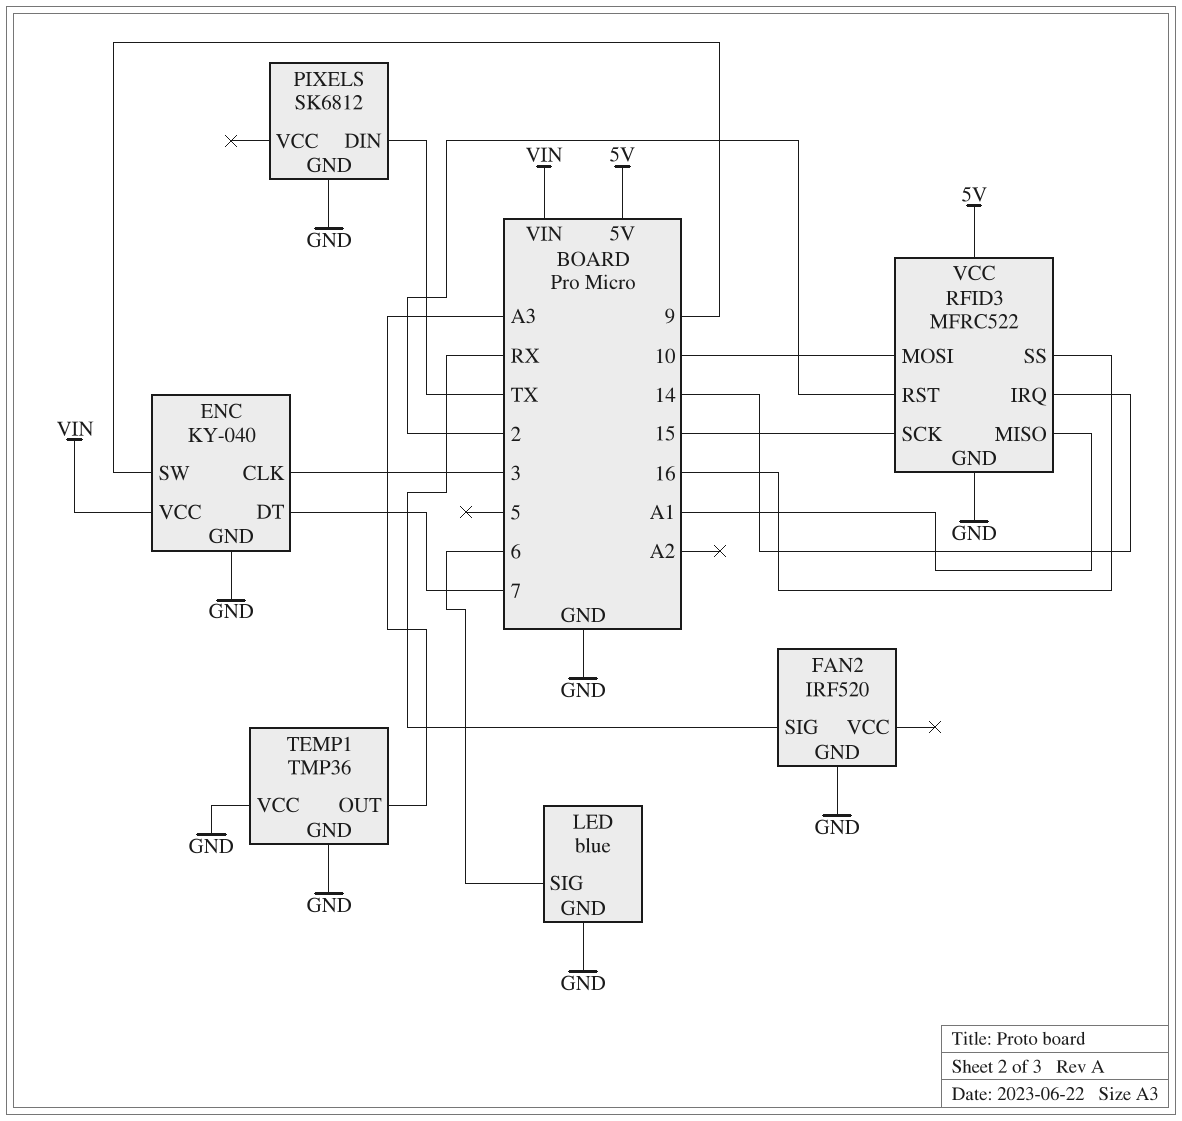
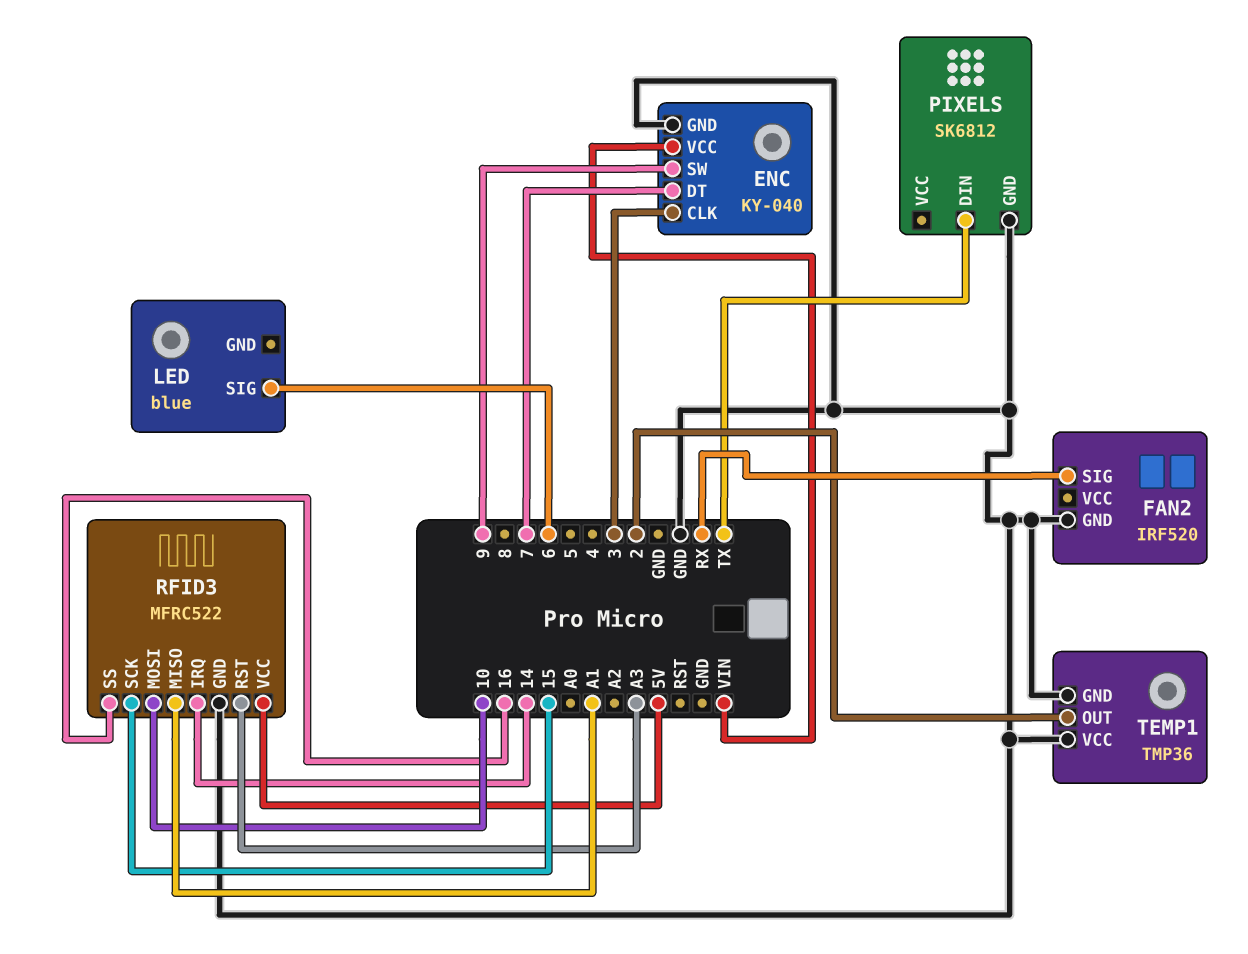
LED pin GND: GND -> none
RFID3 pin RST: 2 -> A3
TEMP1 pin OUT: A3 -> 2

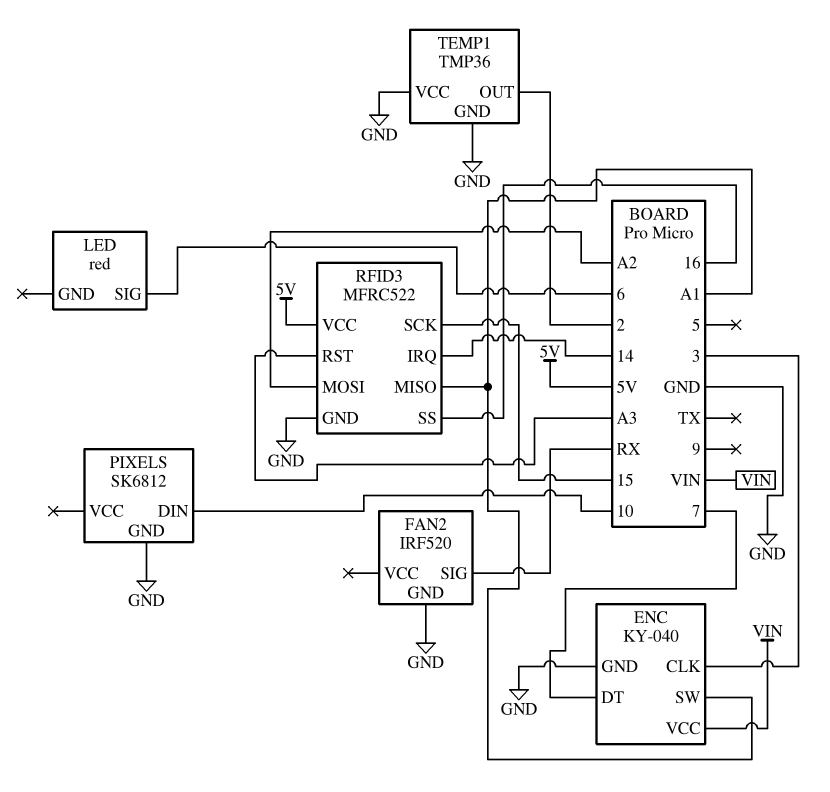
ENC pin SW: 9 -> A1
LED: blue -> red
PIXELS pin DIN: TX -> 10
RFID3 pin MOSI: 10 -> A2

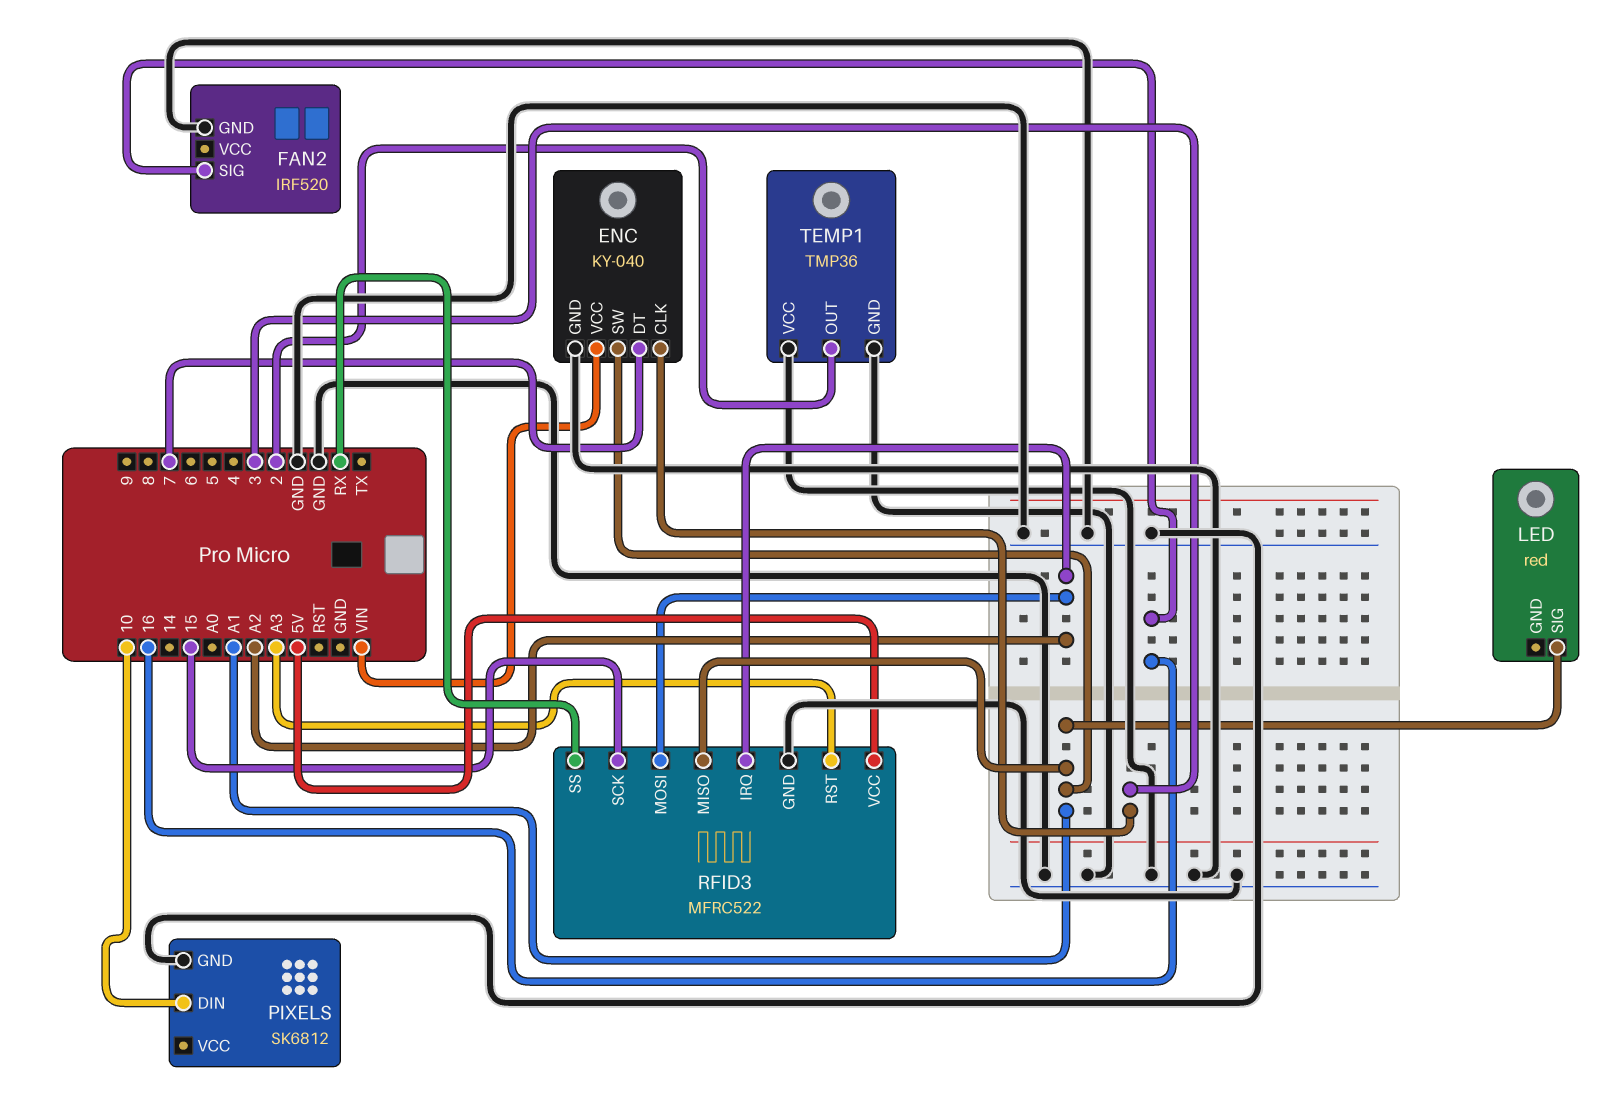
FAN2 pin SIG: RX -> 16
LED pin SIG: 6 -> A1
RFID3 pin IRQ: 14 -> A2
RFID3 pin SS: 16 -> RX

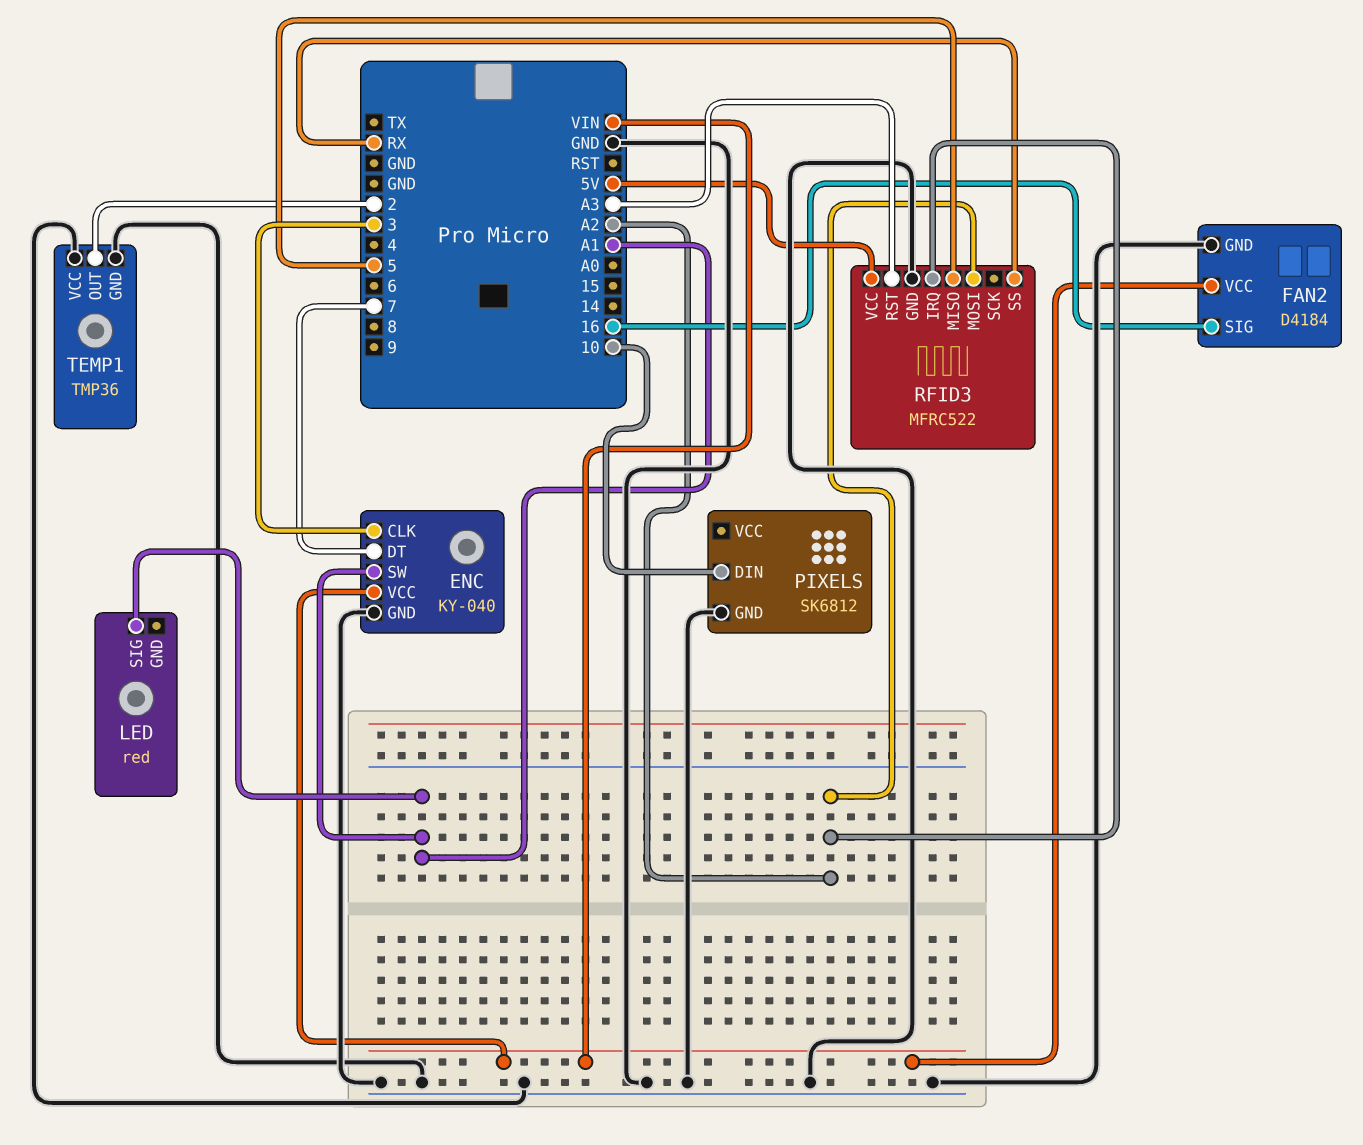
FAN2: IRF520 -> D4184
FAN2 pin VCC: none -> VIN
RFID3 pin MISO: A1 -> 5
RFID3 pin SCK: 15 -> none

